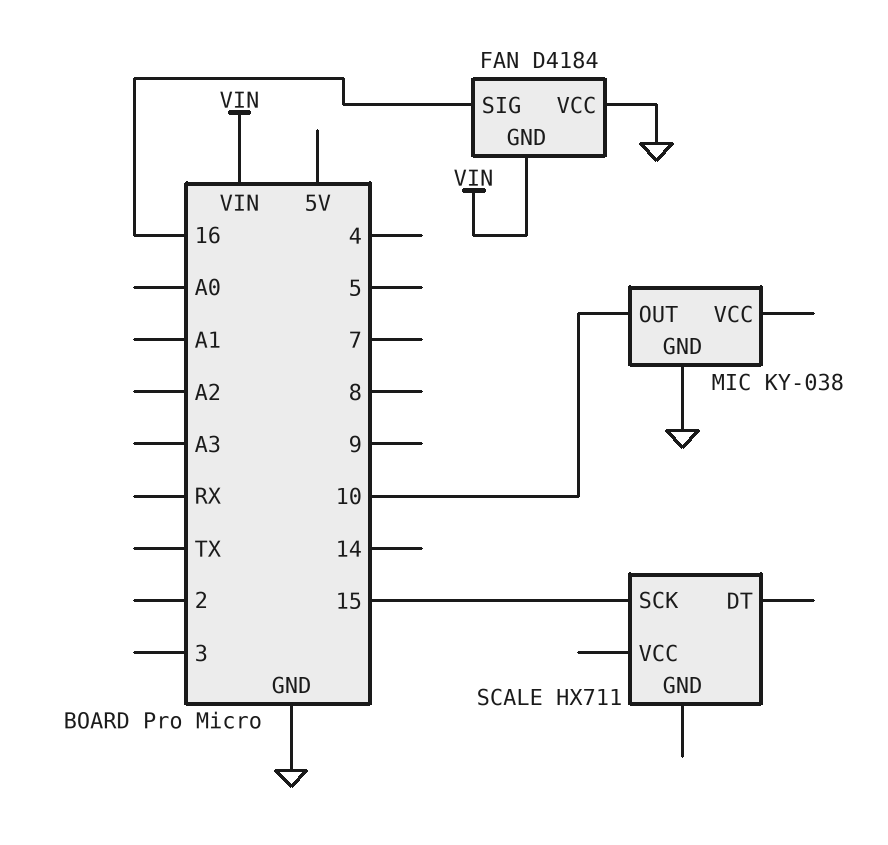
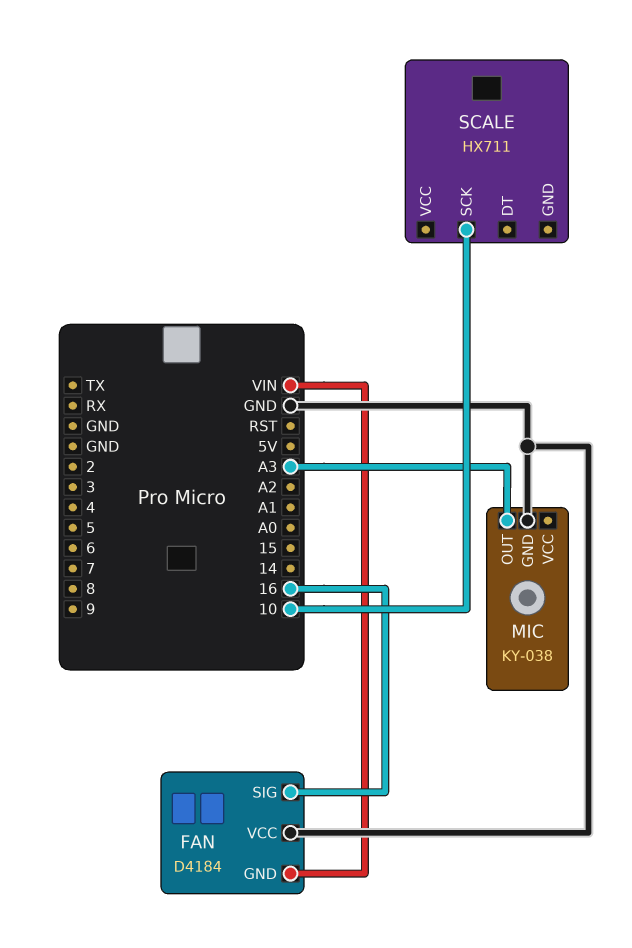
MIC pin OUT: 10 -> A3
SCALE pin SCK: 15 -> 10

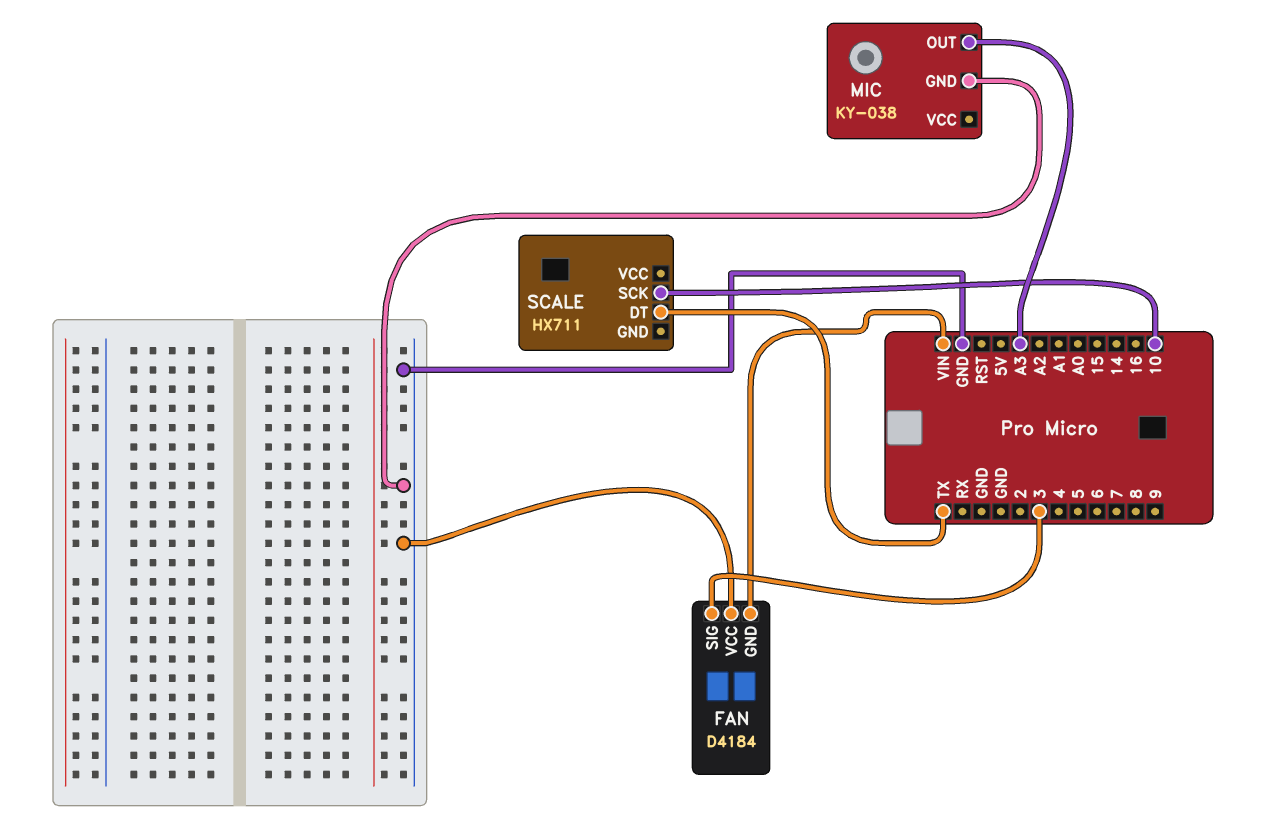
FAN pin SIG: 16 -> 3
SCALE pin DT: none -> TX

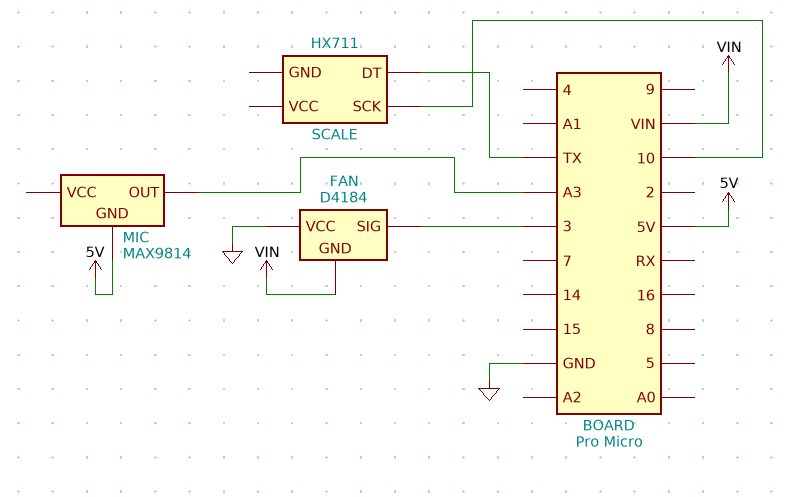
MIC: KY-038 -> MAX9814
MIC pin GND: GND -> 5V

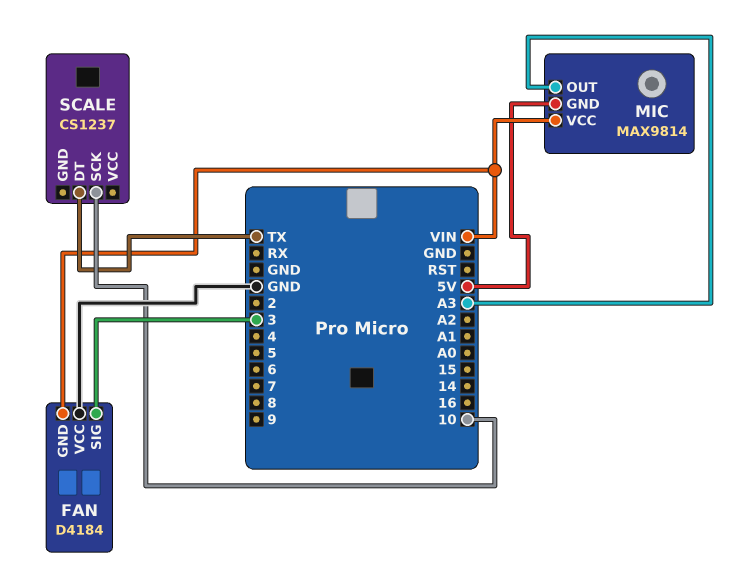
MIC pin VCC: none -> VIN
SCALE: HX711 -> CS1237

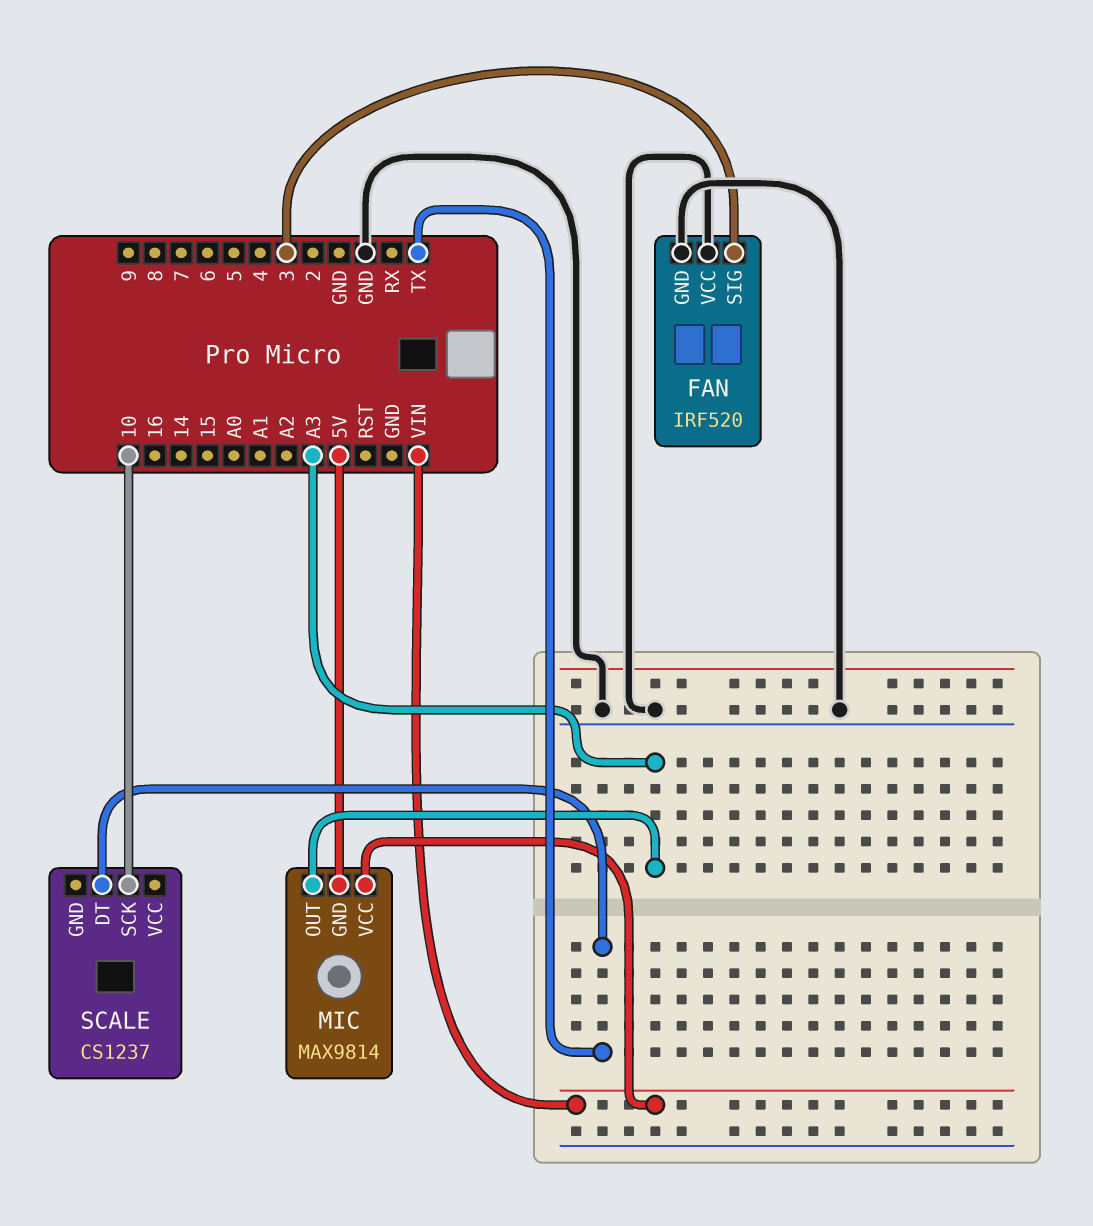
FAN: D4184 -> IRF520
FAN pin GND: VIN -> GND

